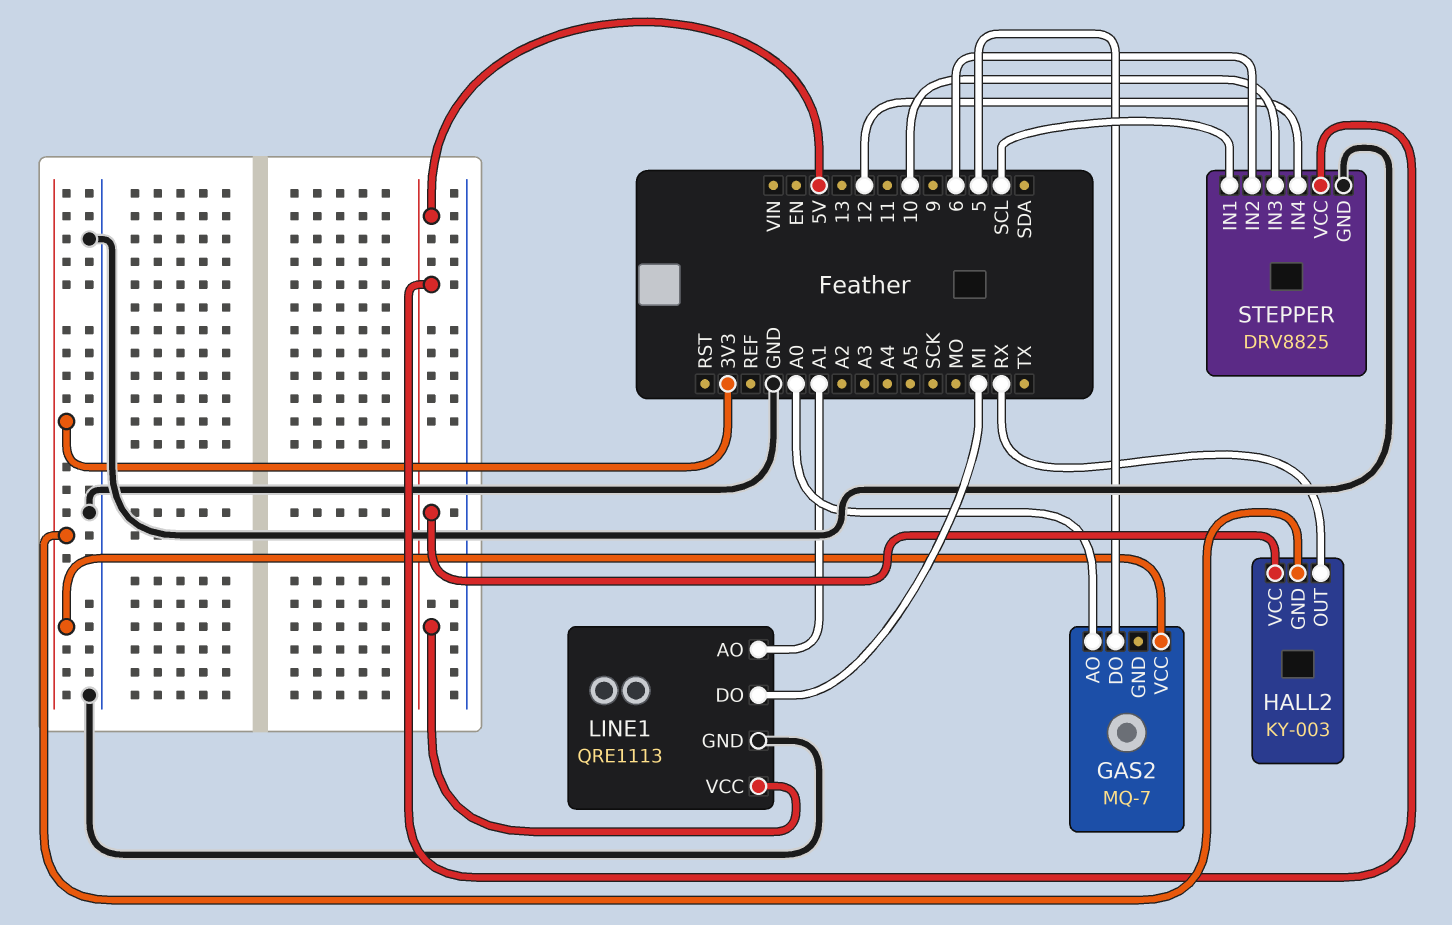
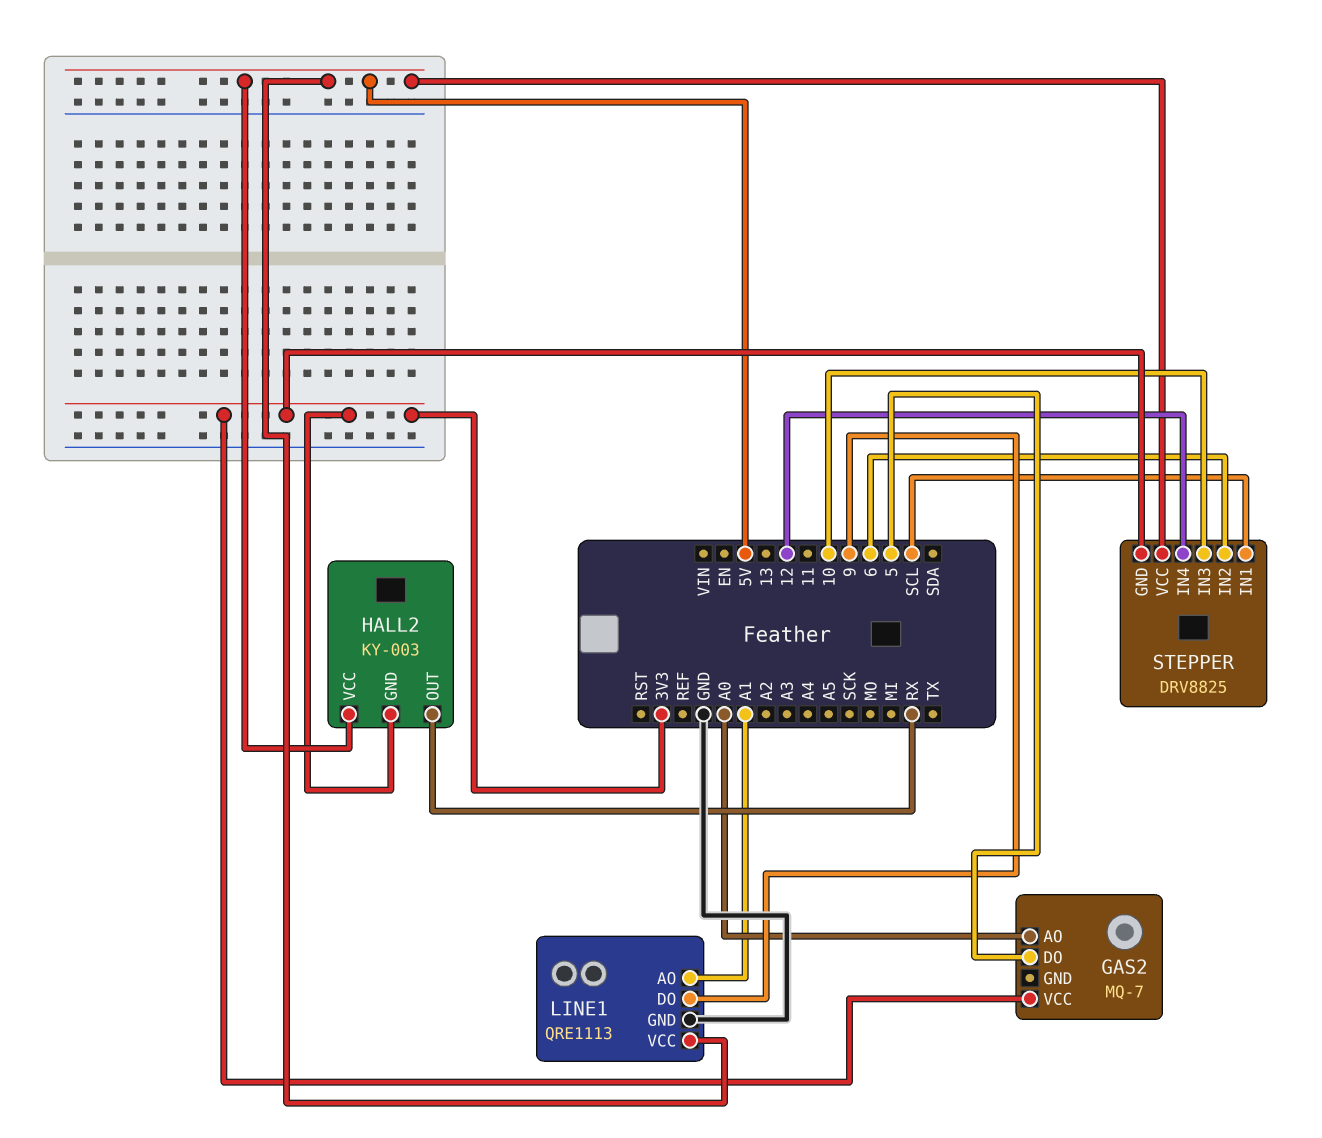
LINE1 pin DO: MI -> 9
STEPPER pin GND: GND -> 3V3

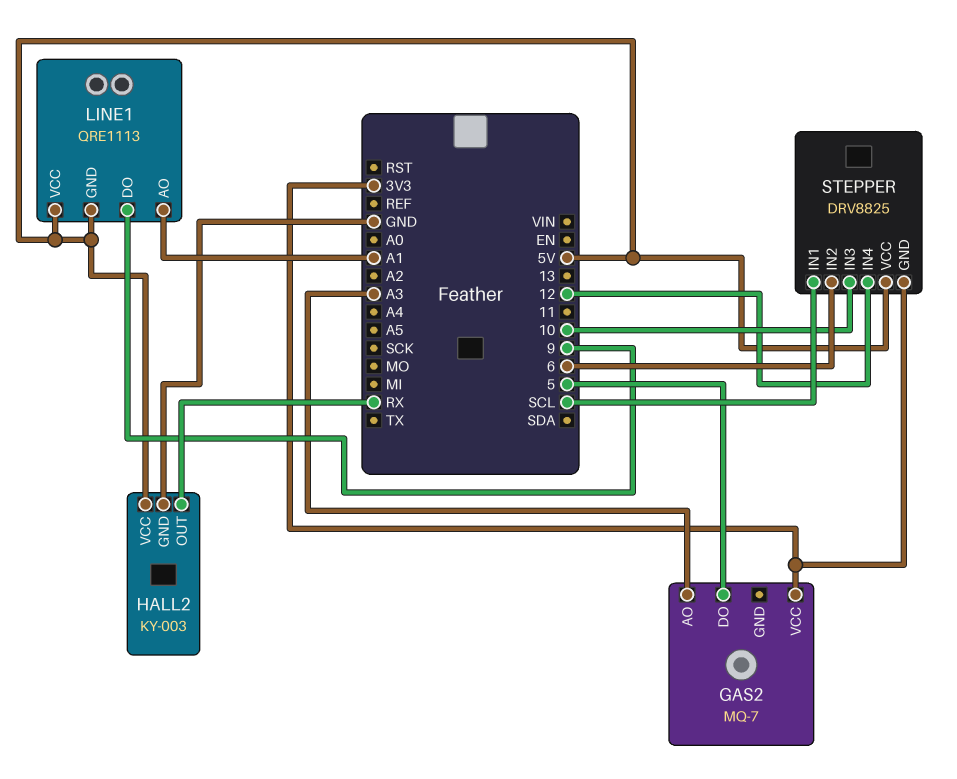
GAS2 pin AO: A0 -> A3
HALL2 pin GND: 3V3 -> GND
LINE1 pin GND: GND -> 5V

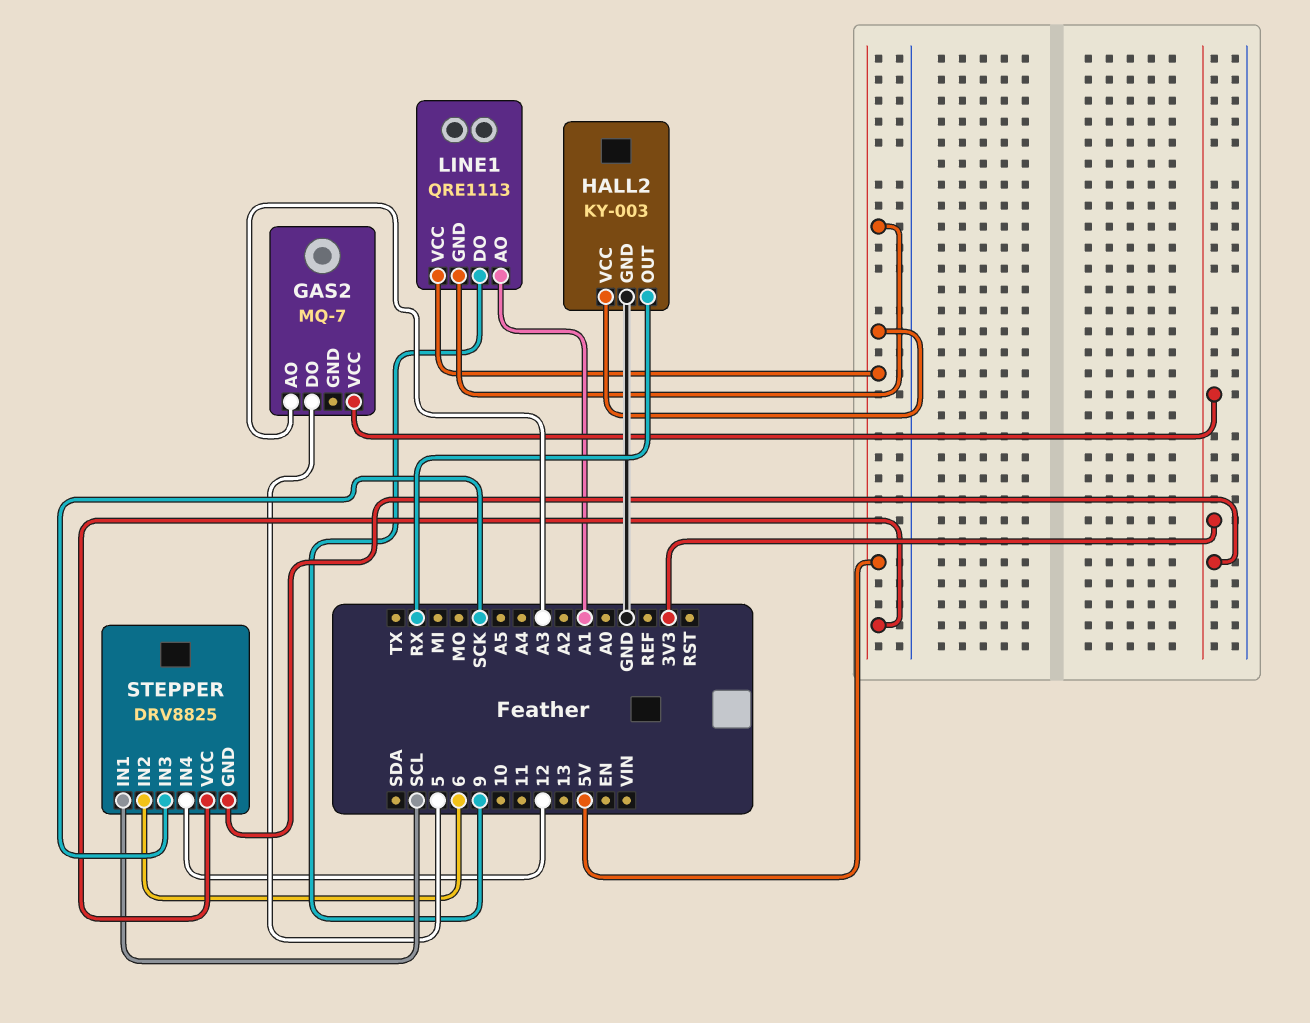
STEPPER pin IN3: 10 -> SCK

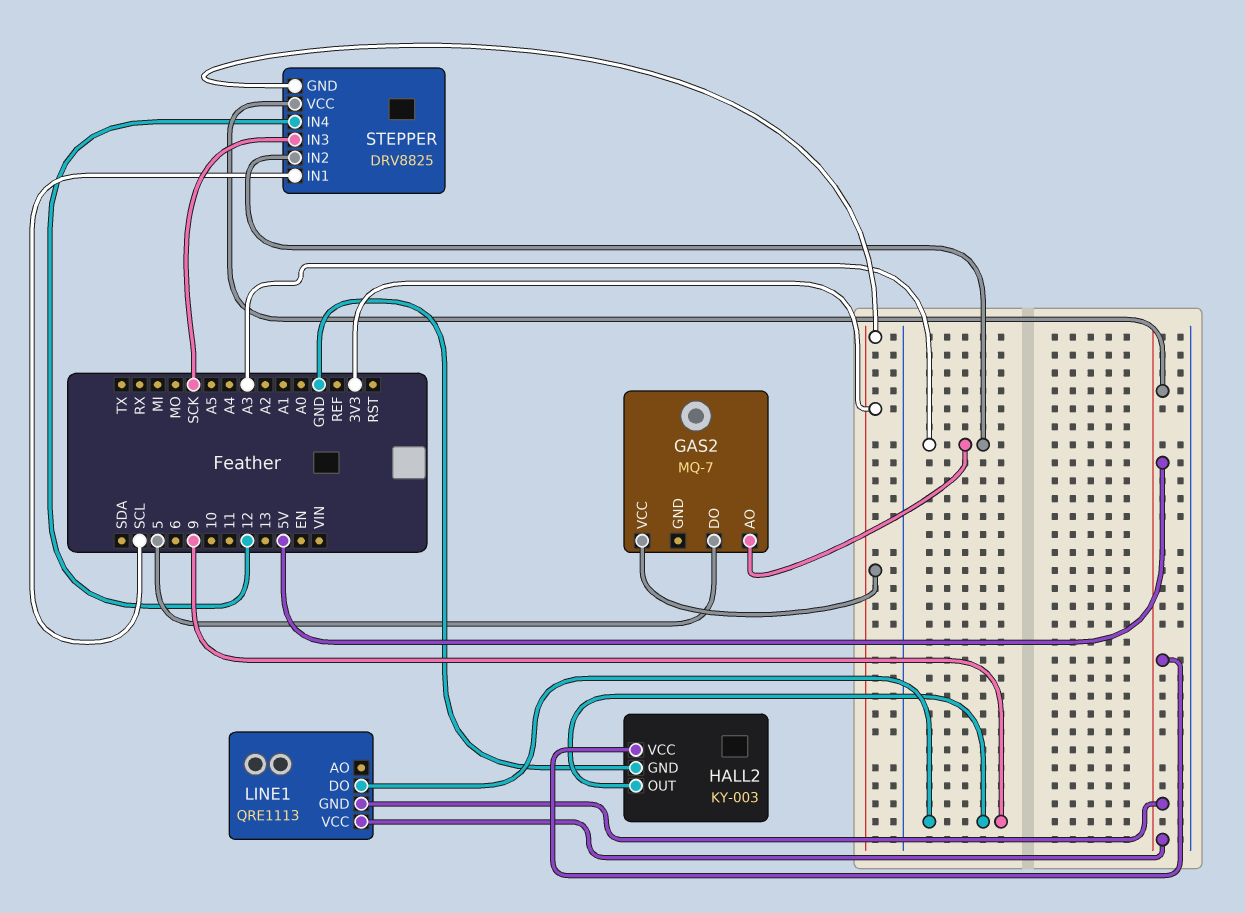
HALL2 pin OUT: RX -> 9
LINE1 pin AO: A1 -> none
STEPPER pin IN2: 6 -> A3

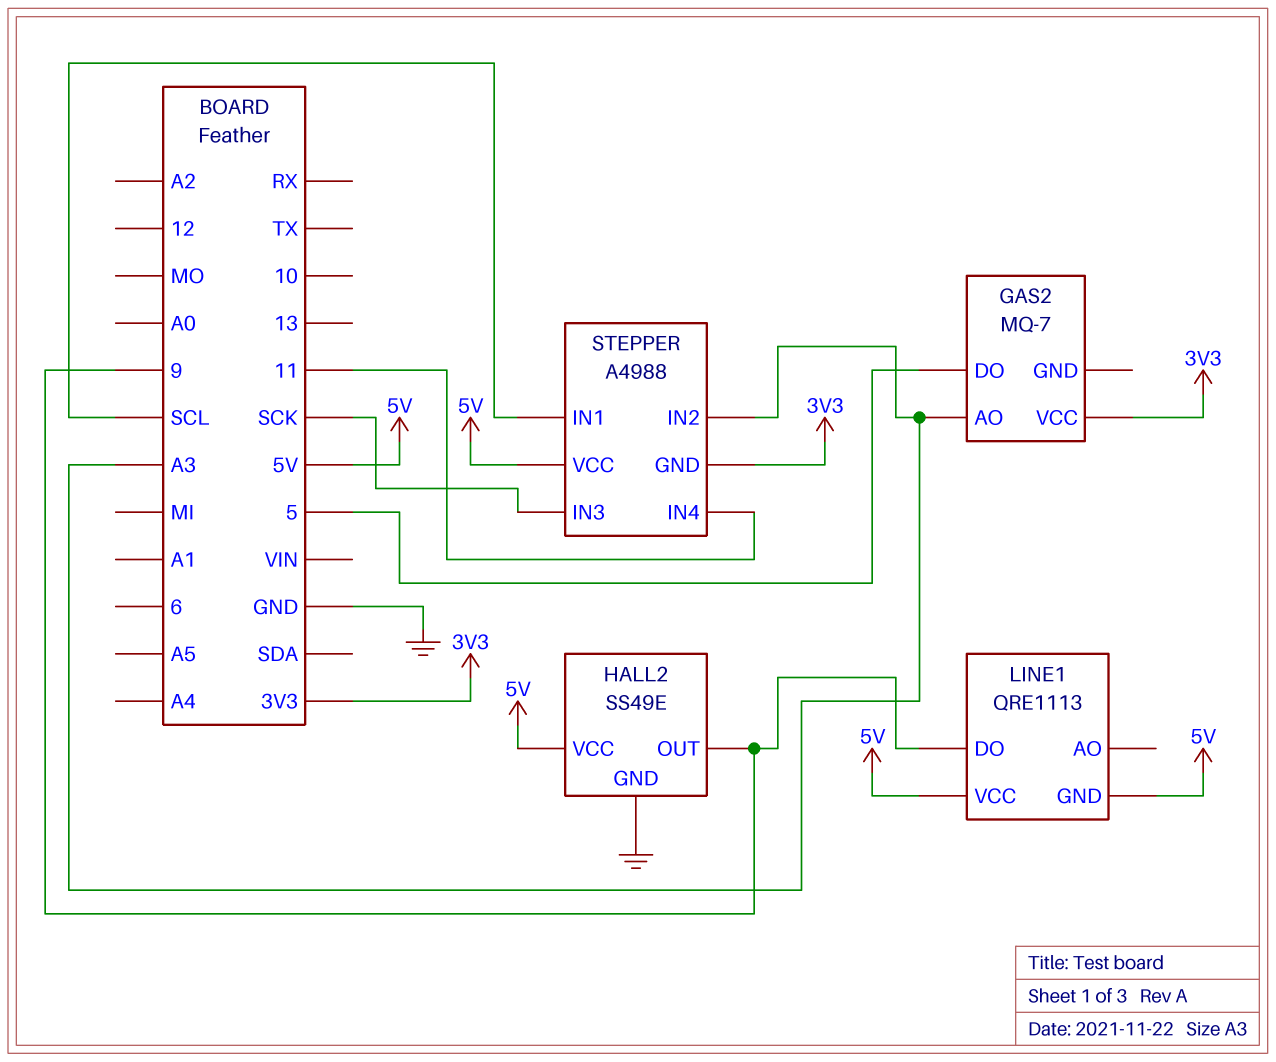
HALL2: KY-003 -> SS49E
STEPPER: DRV8825 -> A4988
STEPPER pin IN4: 12 -> 11

